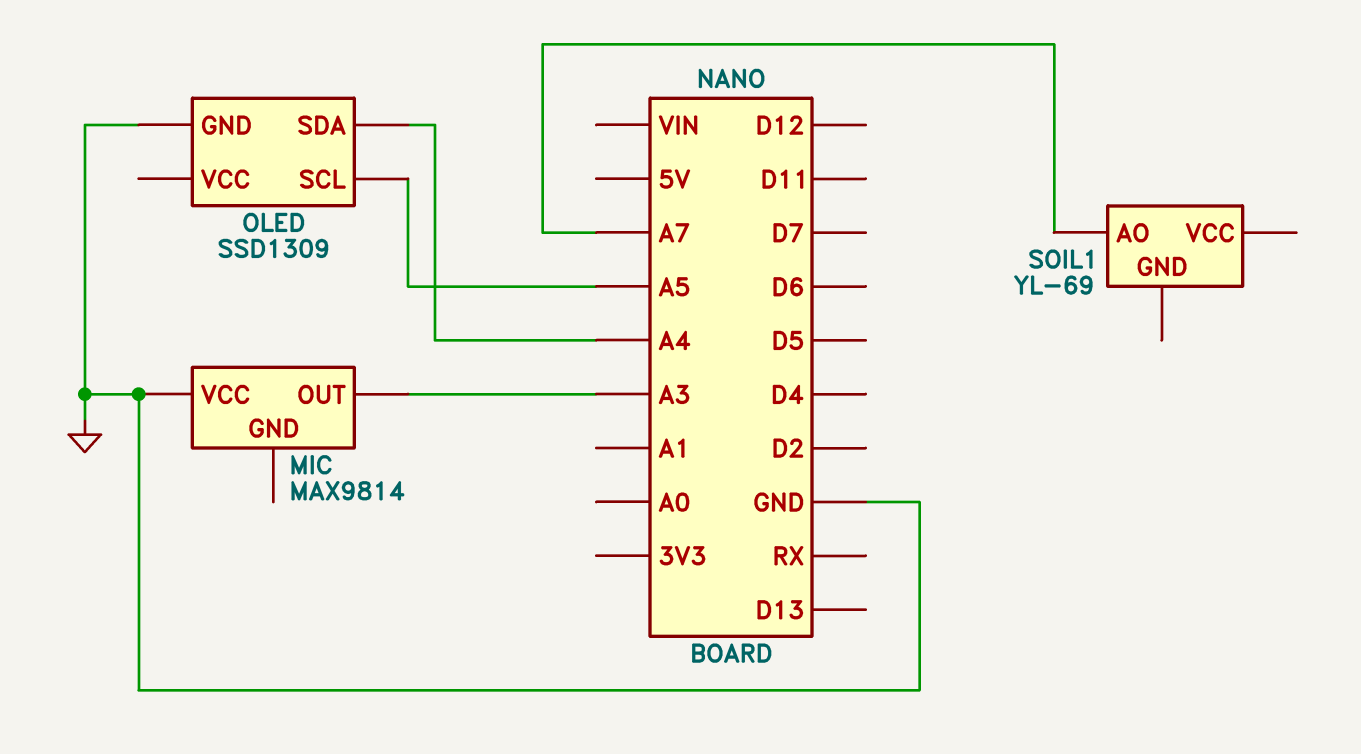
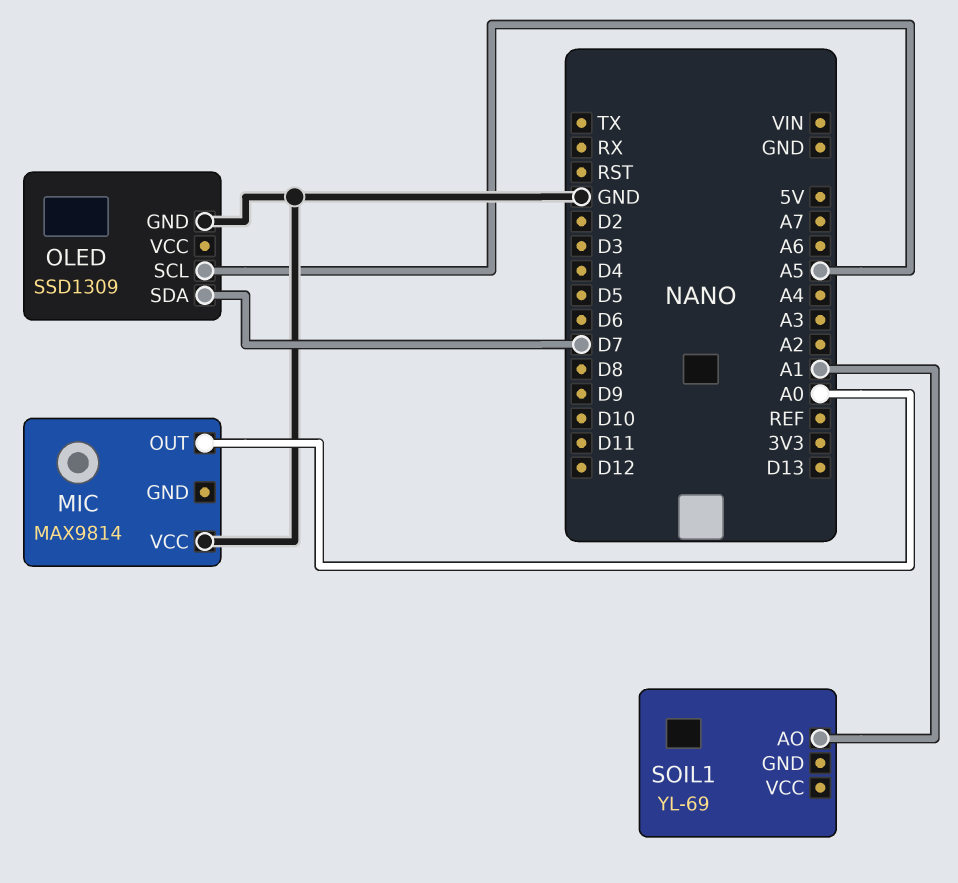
MIC pin OUT: A3 -> A0
OLED pin SDA: A4 -> D7
SOIL1 pin AO: A7 -> A1

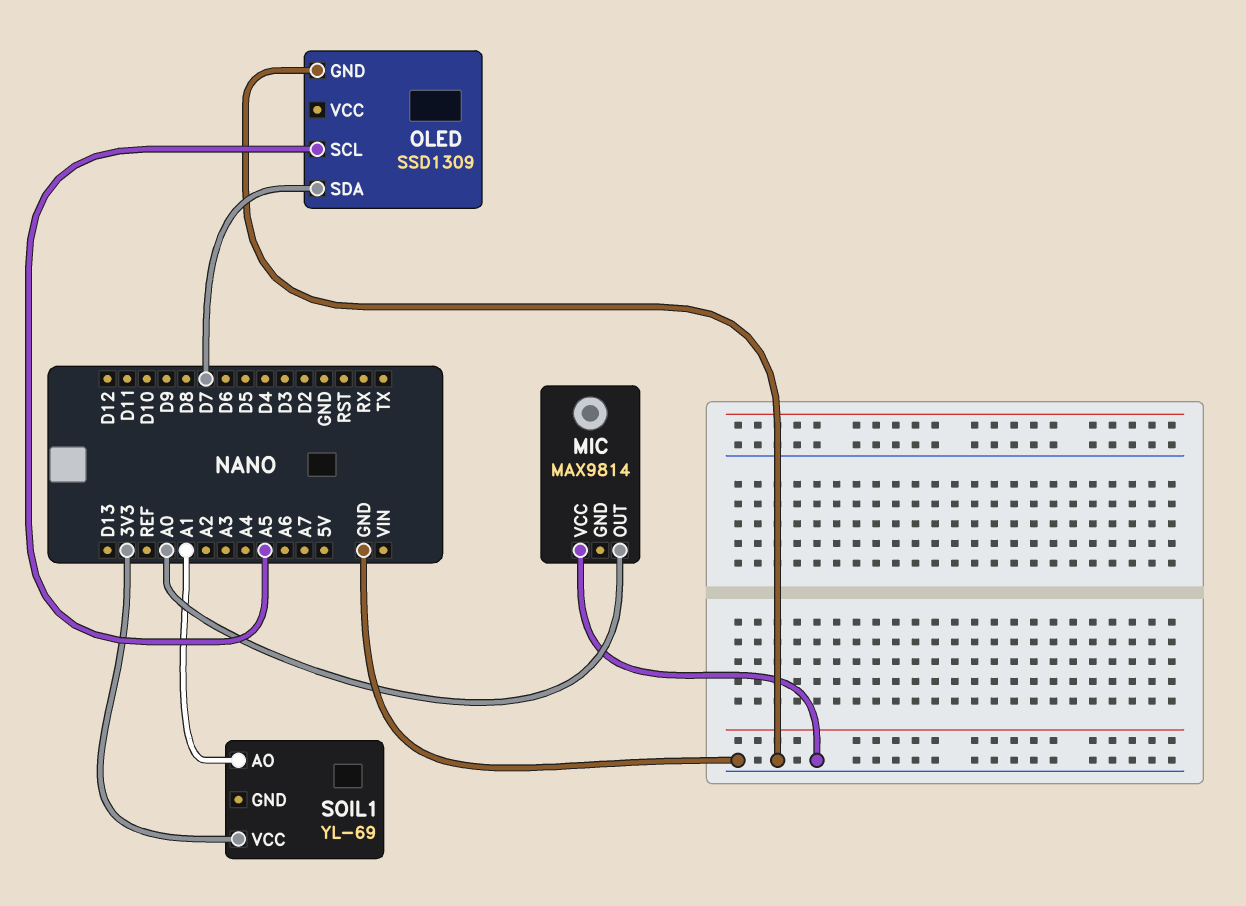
SOIL1 pin VCC: none -> 3V3

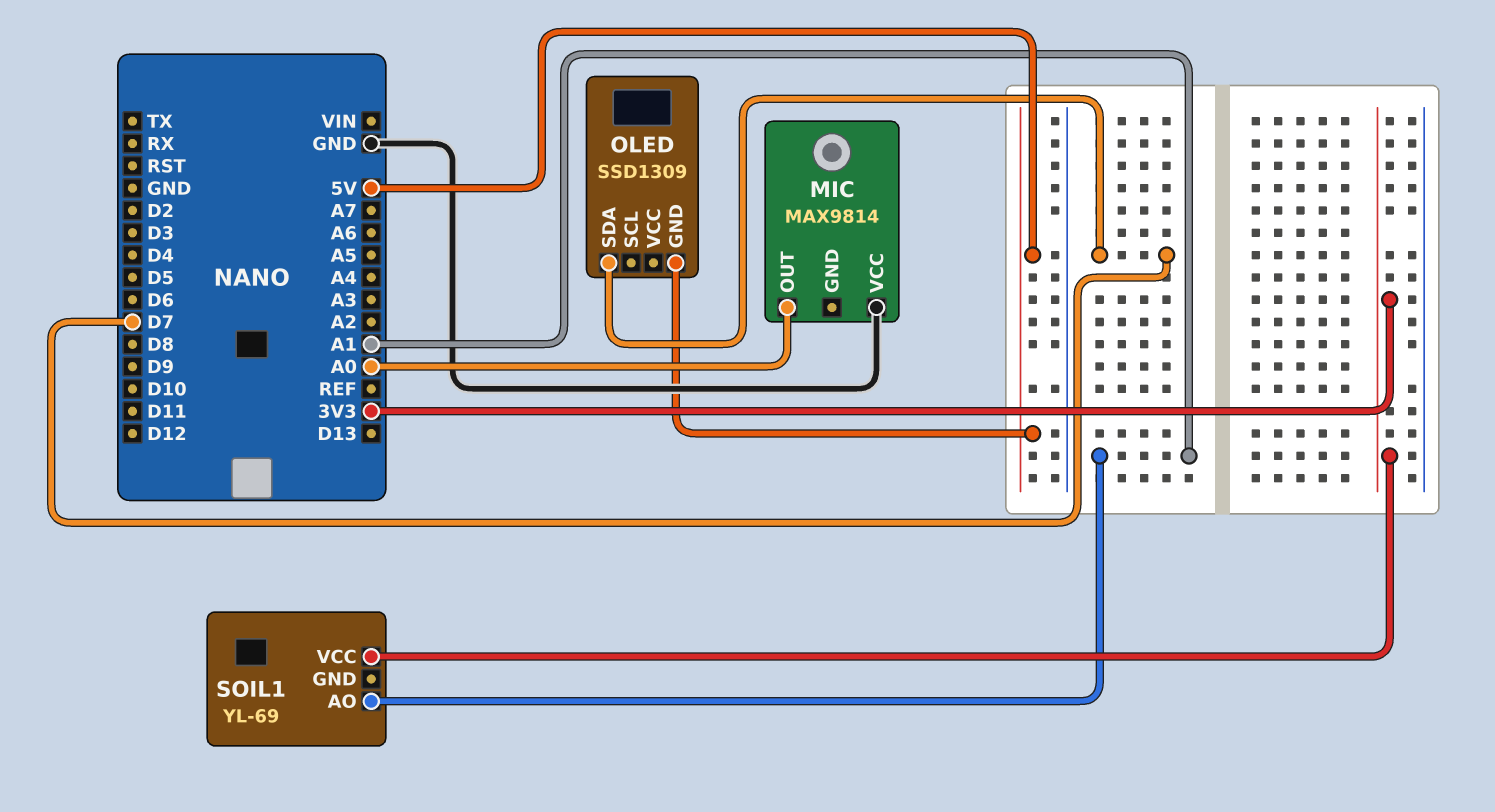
OLED pin GND: GND -> 5V
OLED pin SCL: A5 -> none

